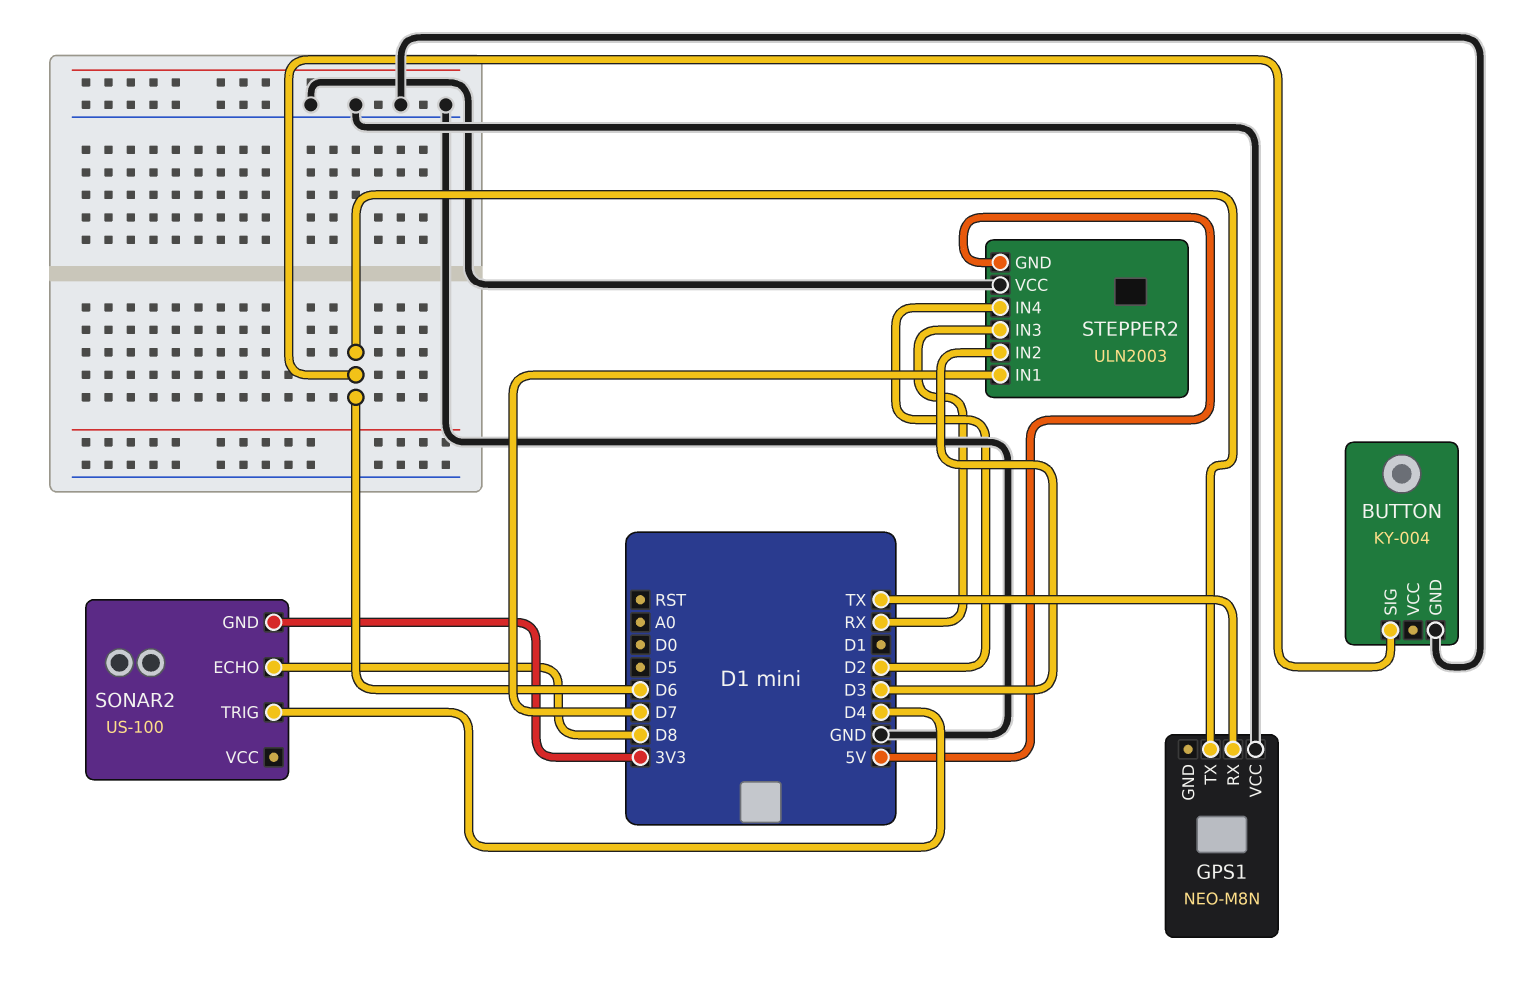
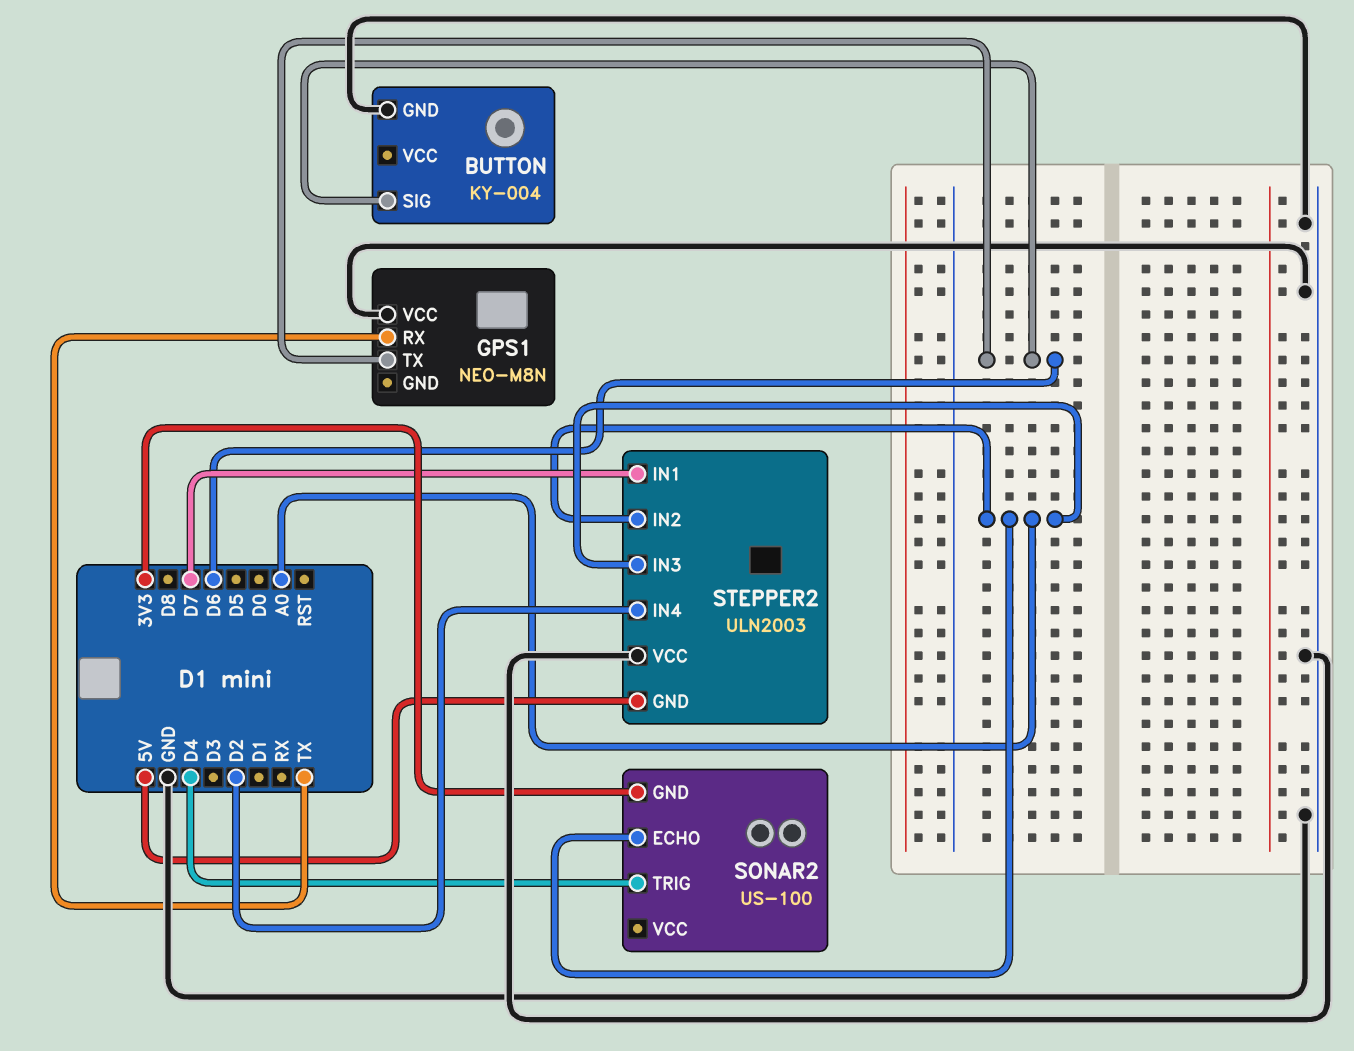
SONAR2 pin ECHO: D8 -> A0
STEPPER2 pin IN2: D3 -> A0
STEPPER2 pin IN3: RX -> A0

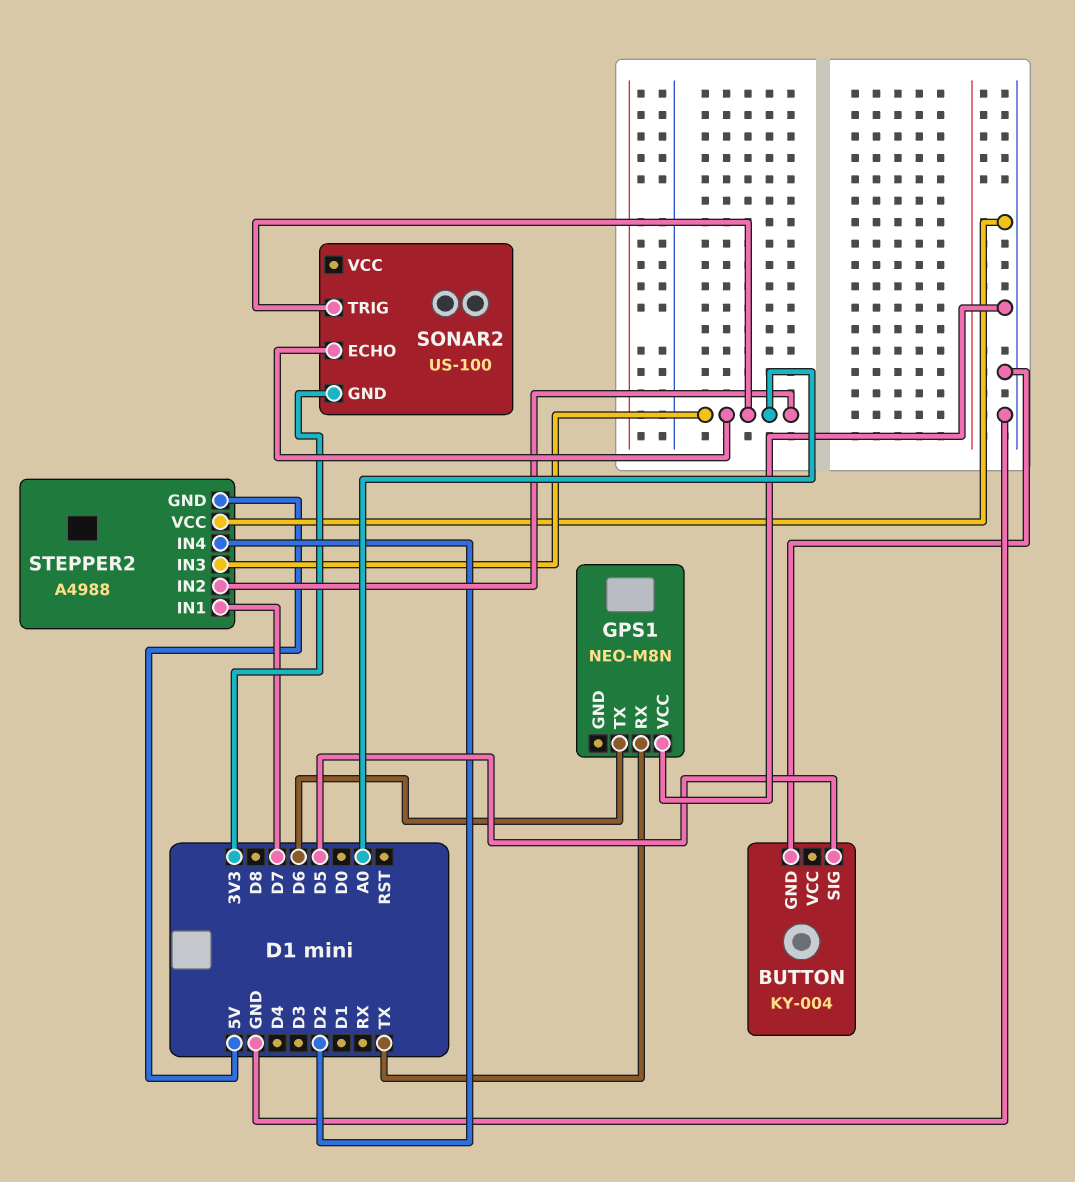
BUTTON pin SIG: D6 -> D5
SONAR2 pin TRIG: D4 -> A0
STEPPER2: ULN2003 -> A4988

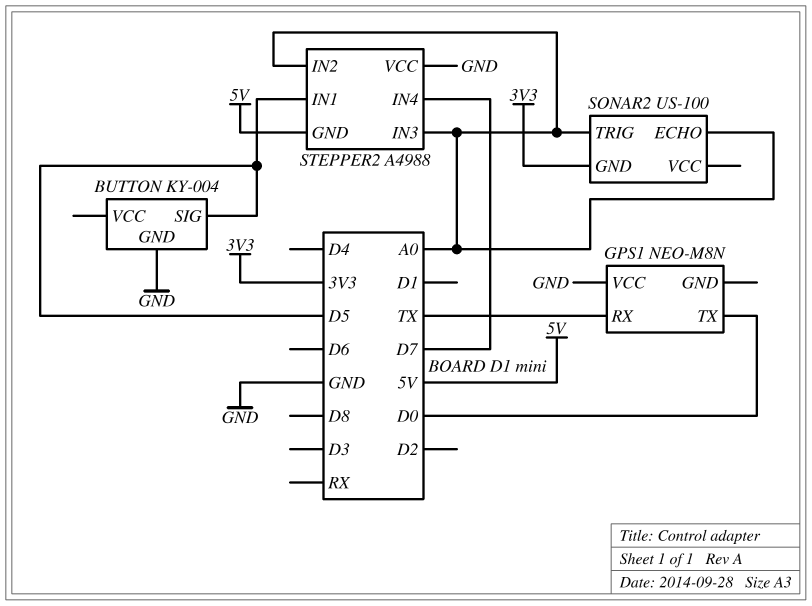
GPS1 pin TX: D6 -> D0
STEPPER2 pin IN1: D7 -> D5
STEPPER2 pin IN4: D2 -> D7

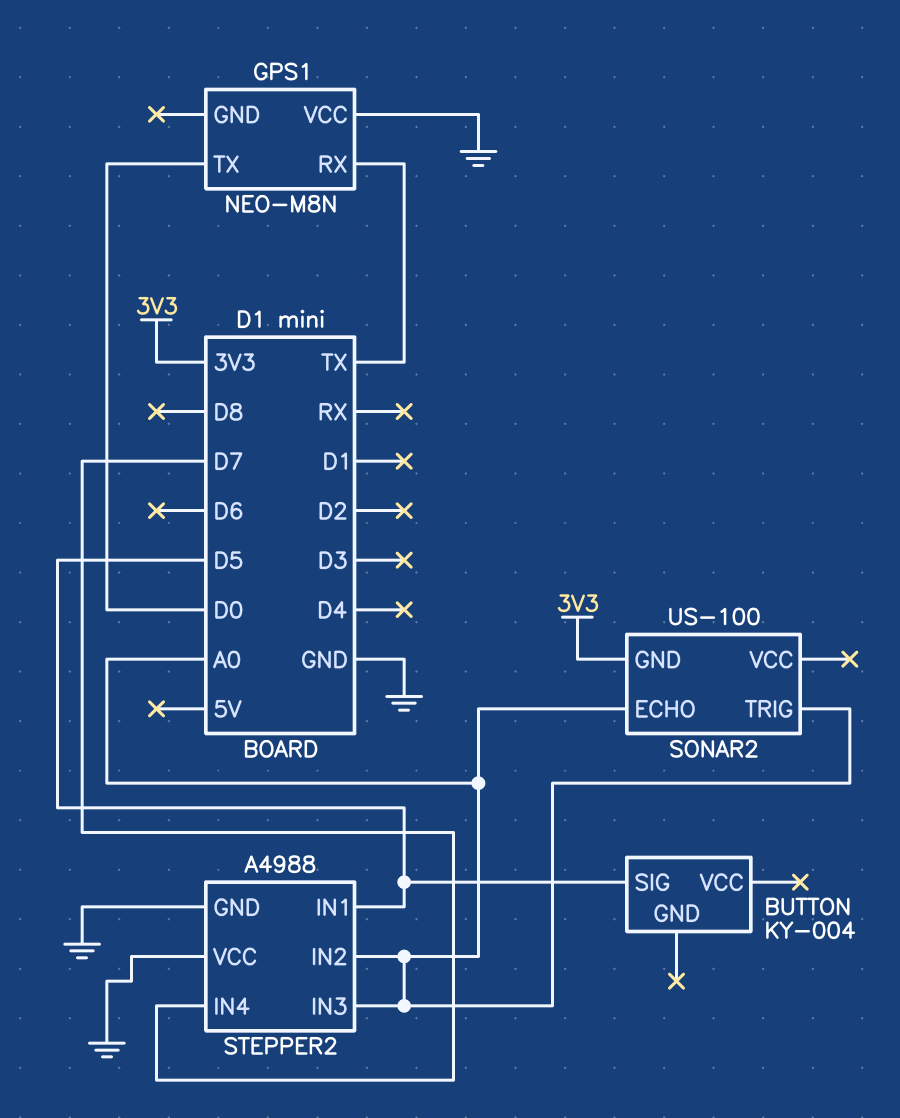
BUTTON pin GND: GND -> none
STEPPER2 pin GND: 5V -> GND

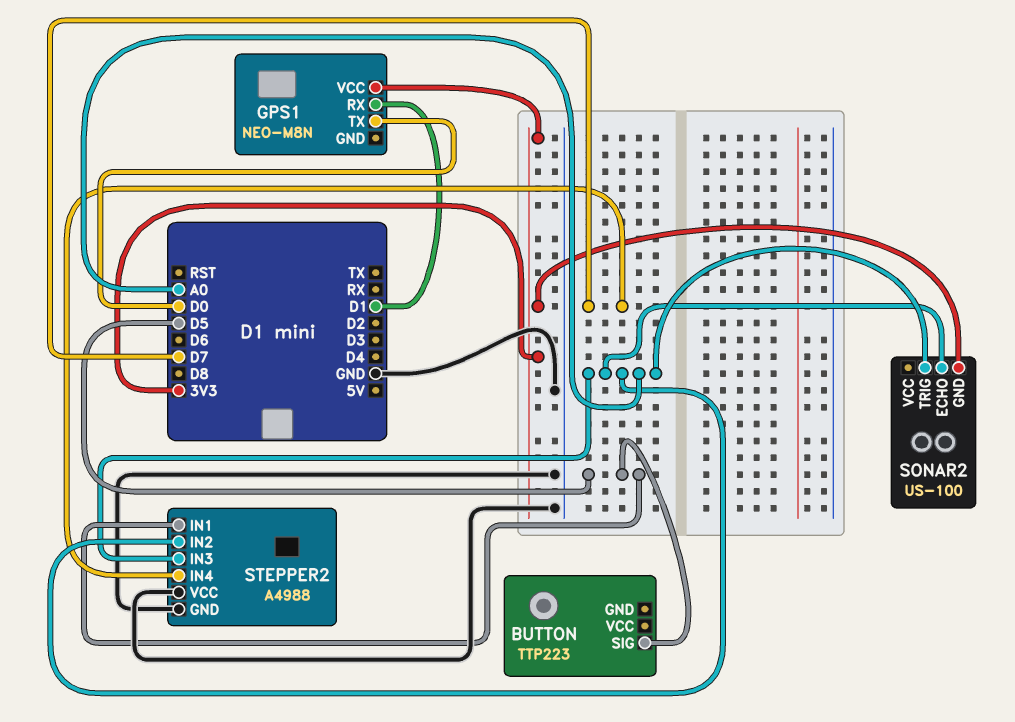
BUTTON: KY-004 -> TTP223
GPS1 pin RX: TX -> D1
GPS1 pin VCC: GND -> 3V3

